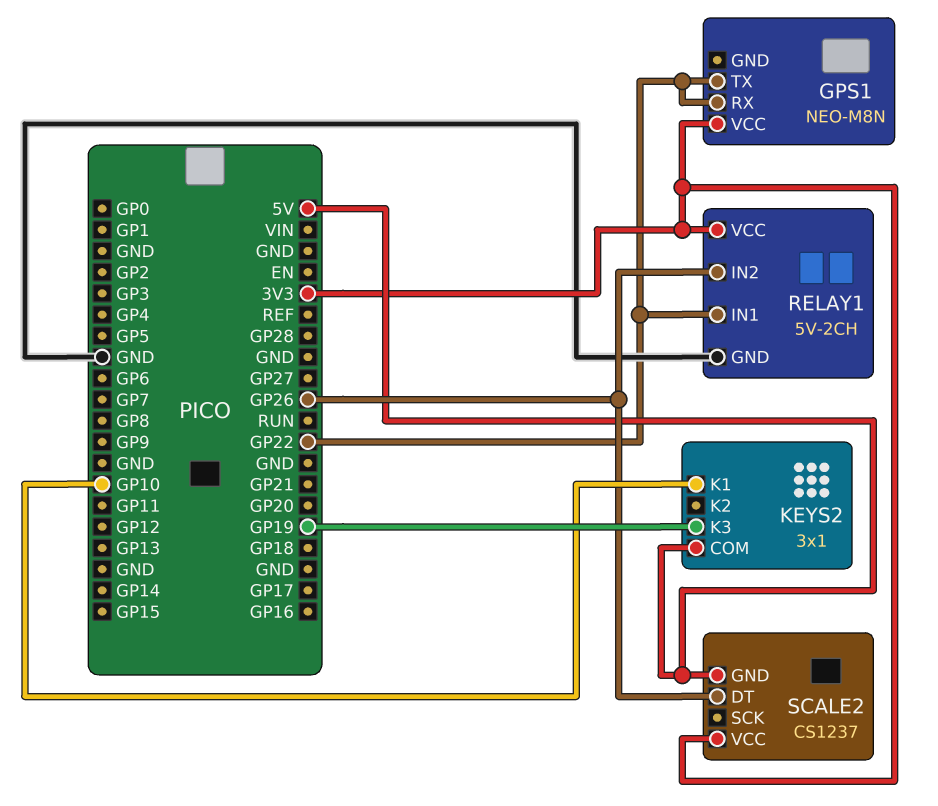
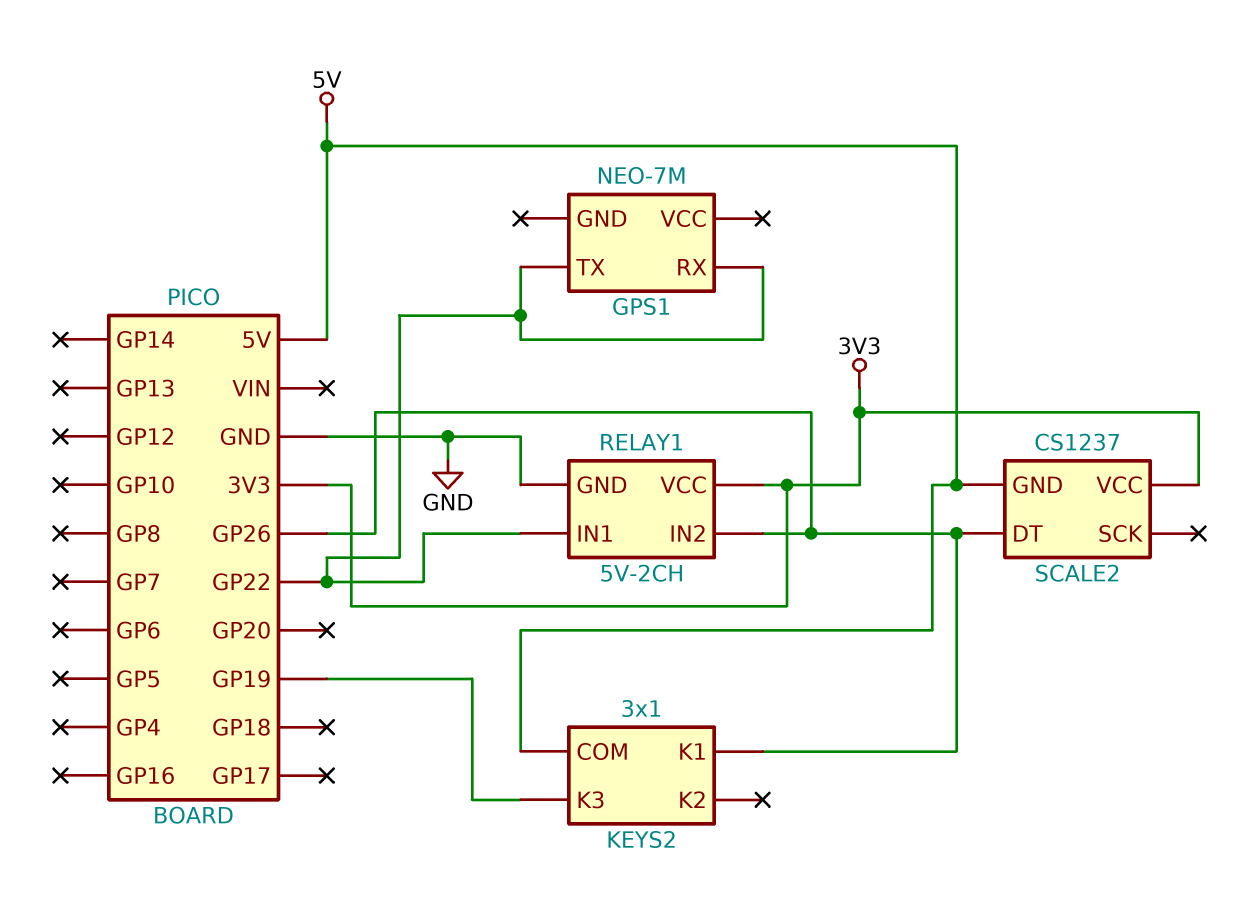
GPS1: NEO-M8N -> NEO-7M
GPS1 pin VCC: 3V3 -> none
KEYS2 pin K1: GP10 -> GP26

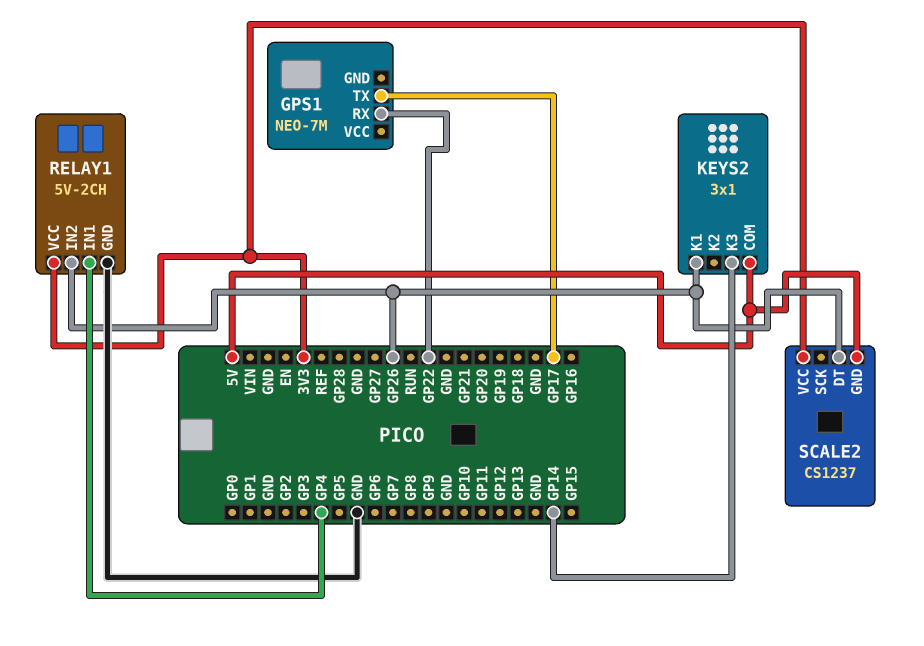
GPS1 pin TX: GP22 -> GP17
KEYS2 pin K3: GP19 -> GP14
RELAY1 pin IN1: GP22 -> GP4

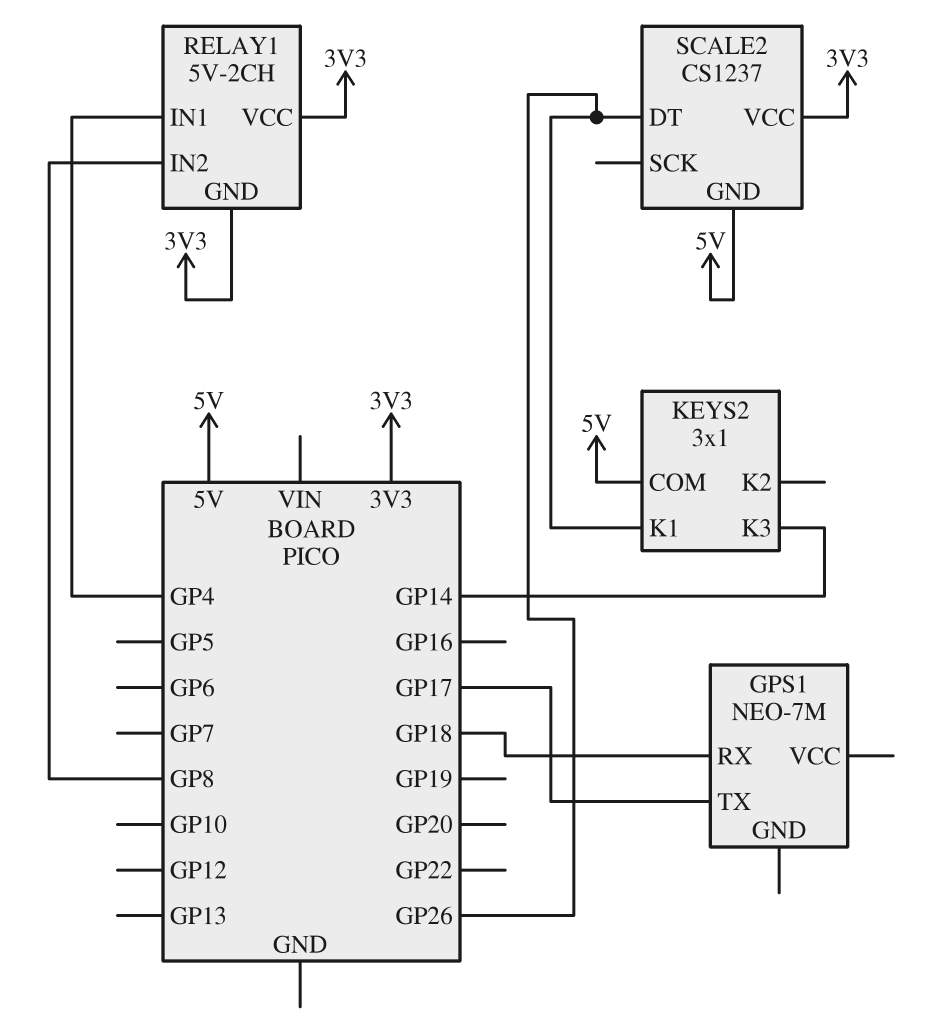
GPS1 pin RX: GP22 -> GP18
RELAY1 pin GND: GND -> 3V3
RELAY1 pin IN2: GP26 -> GP8

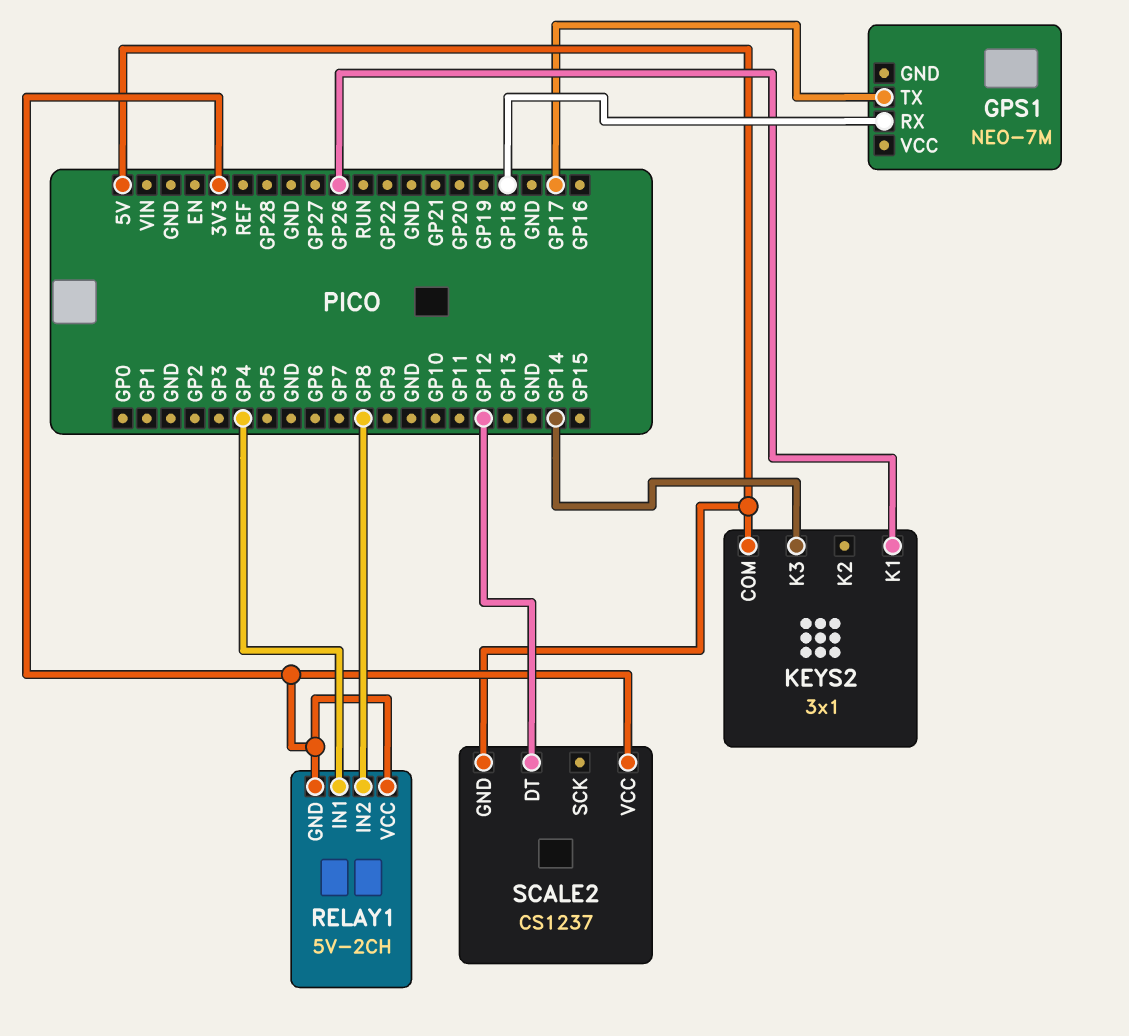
SCALE2 pin DT: GP26 -> GP12

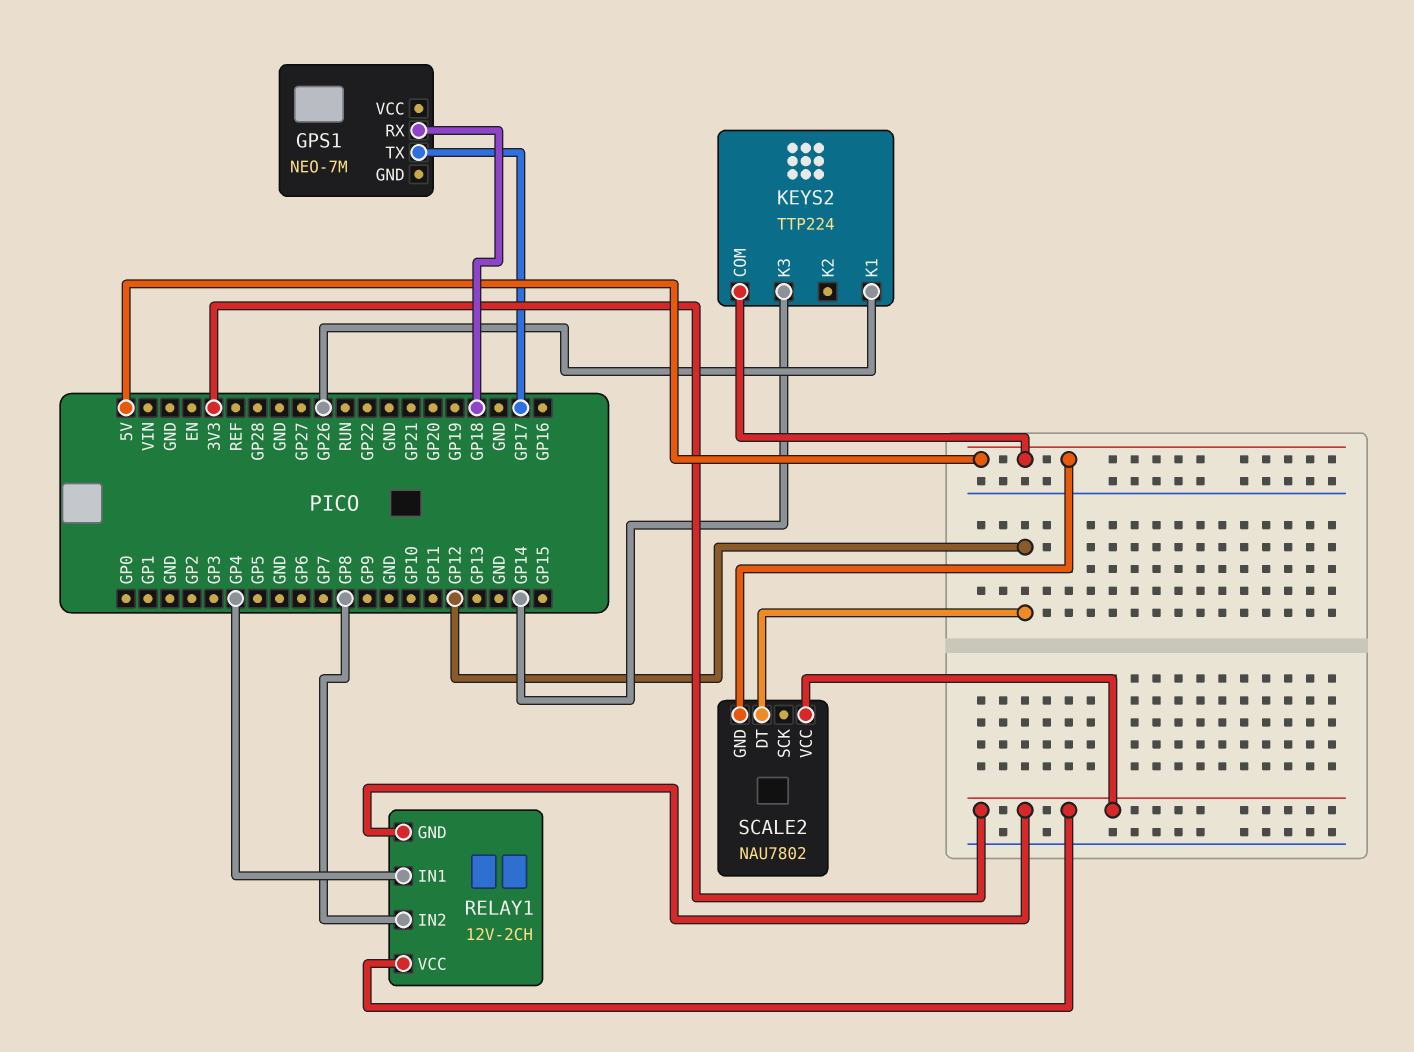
KEYS2: 3x1 -> TTP224
RELAY1: 5V-2CH -> 12V-2CH
SCALE2: CS1237 -> NAU7802

